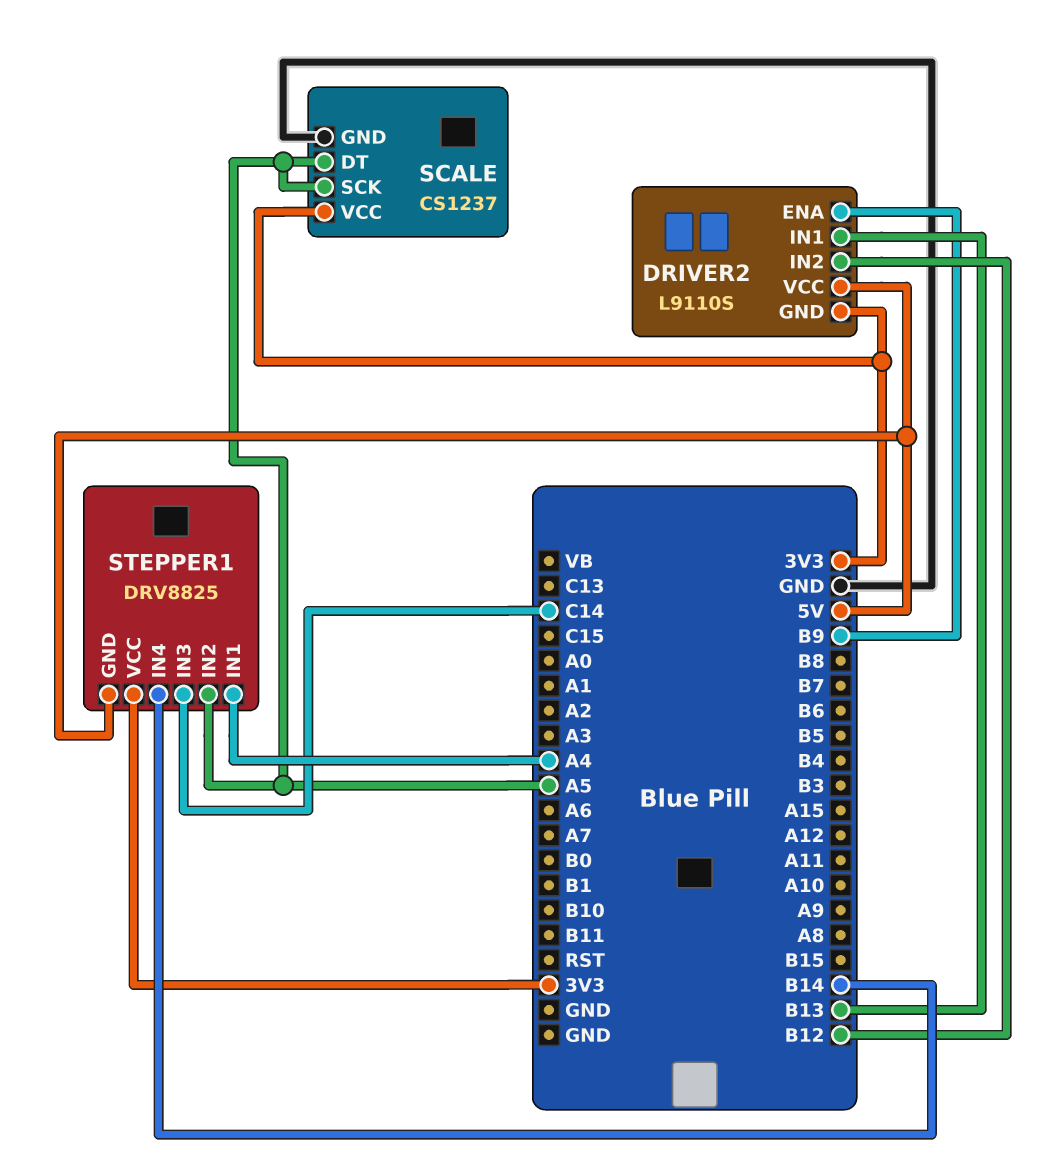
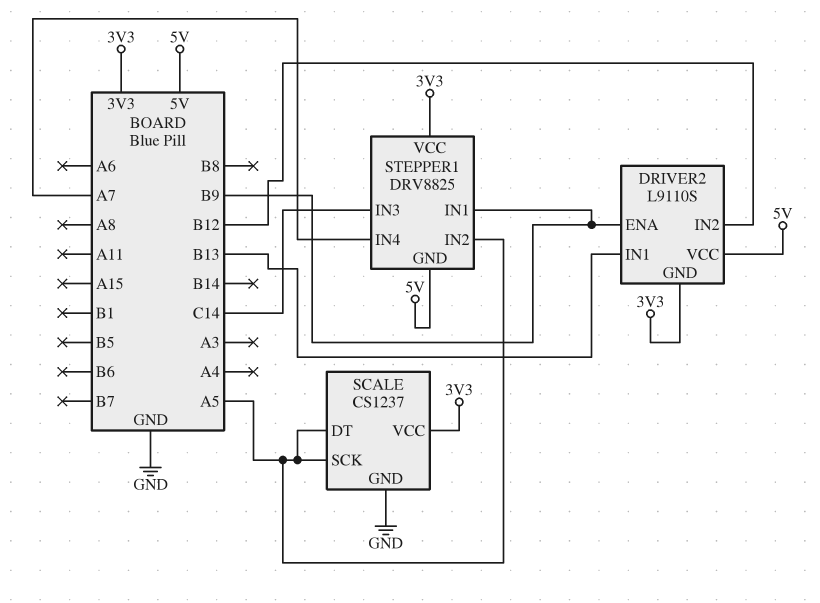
STEPPER1 pin IN1: A4 -> B9
STEPPER1 pin IN4: B14 -> A7

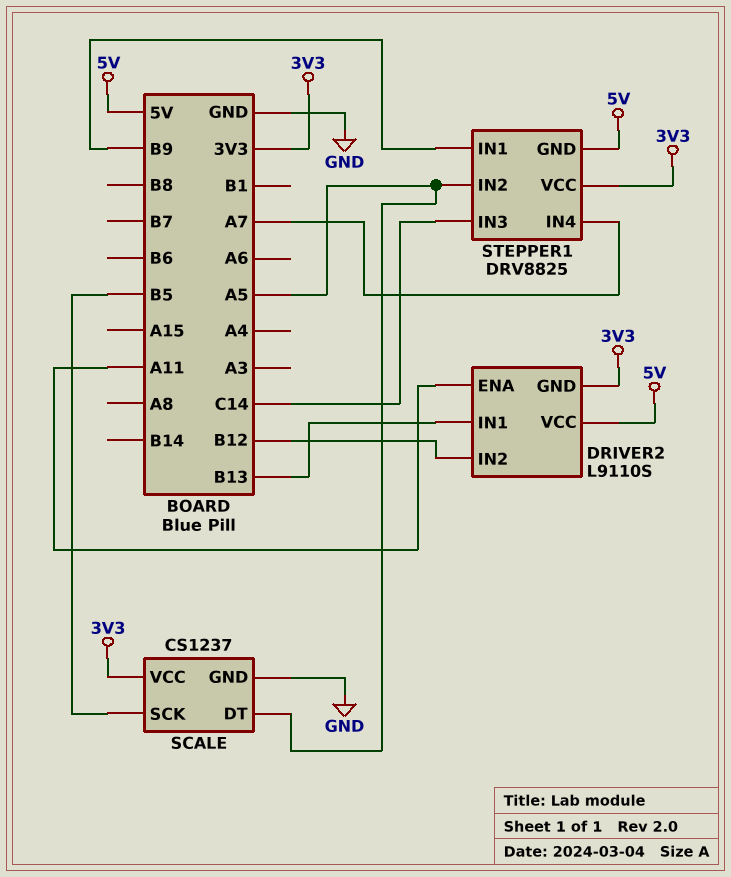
DRIVER2 pin ENA: B9 -> A11
SCALE pin SCK: A5 -> B5

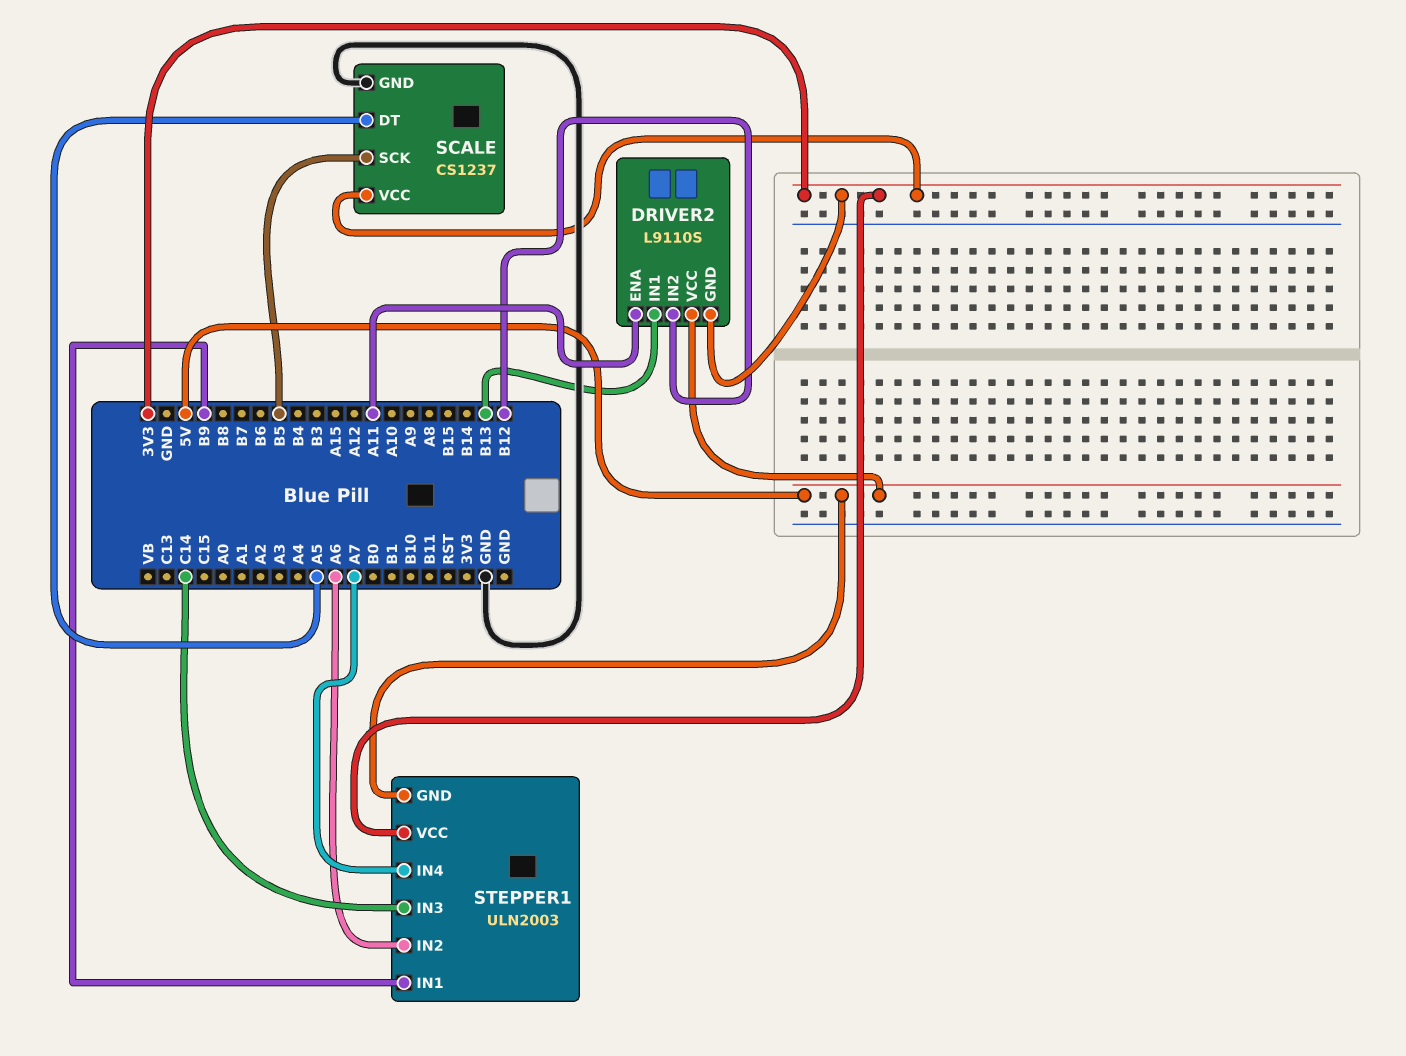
STEPPER1: DRV8825 -> ULN2003
STEPPER1 pin IN2: A5 -> A6

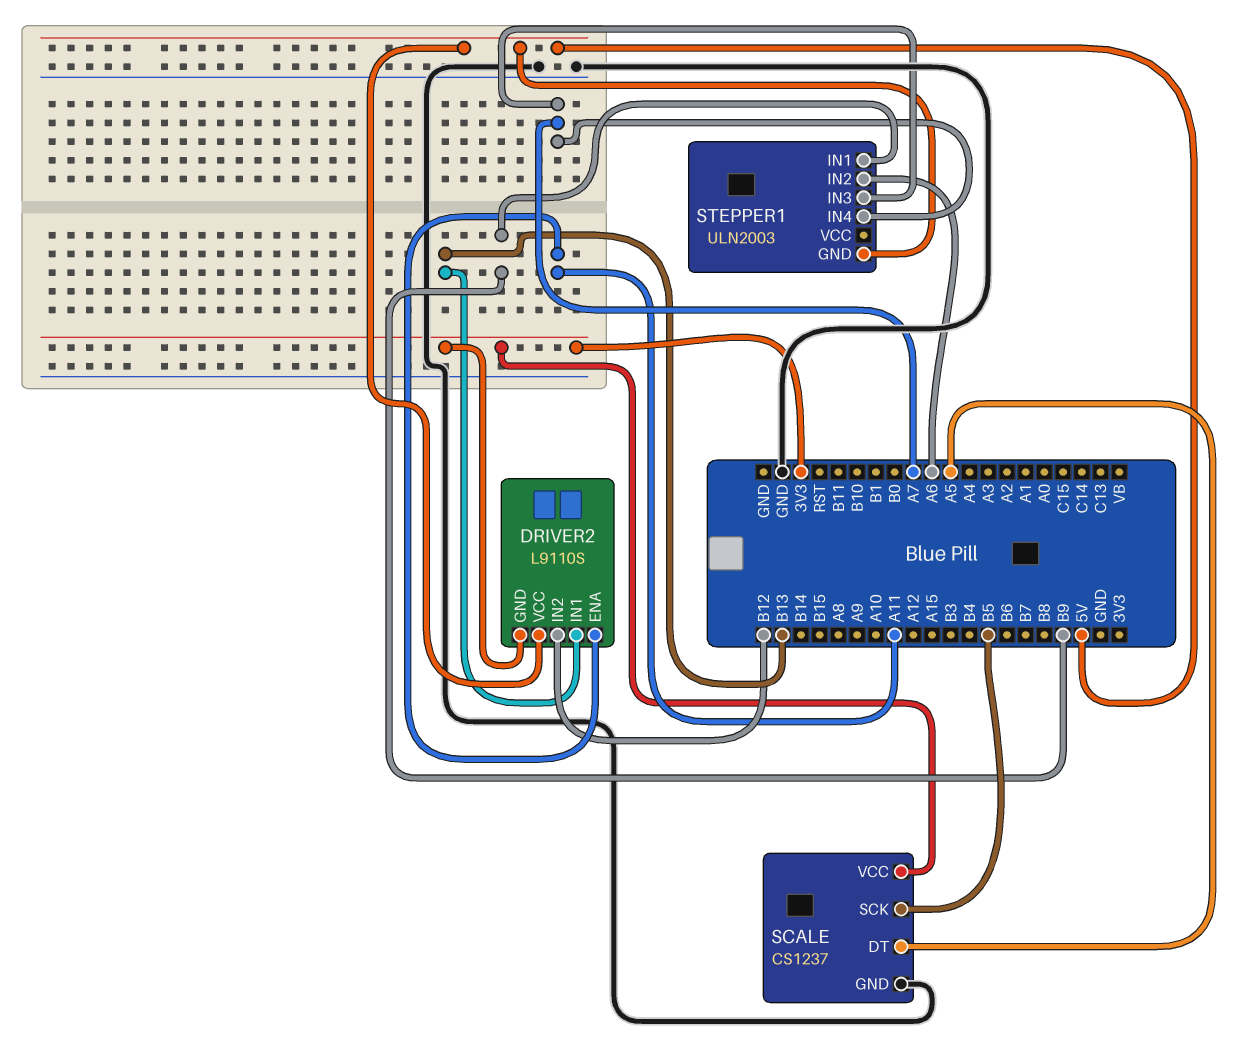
STEPPER1 pin IN3: C14 -> A7
STEPPER1 pin VCC: 3V3 -> none

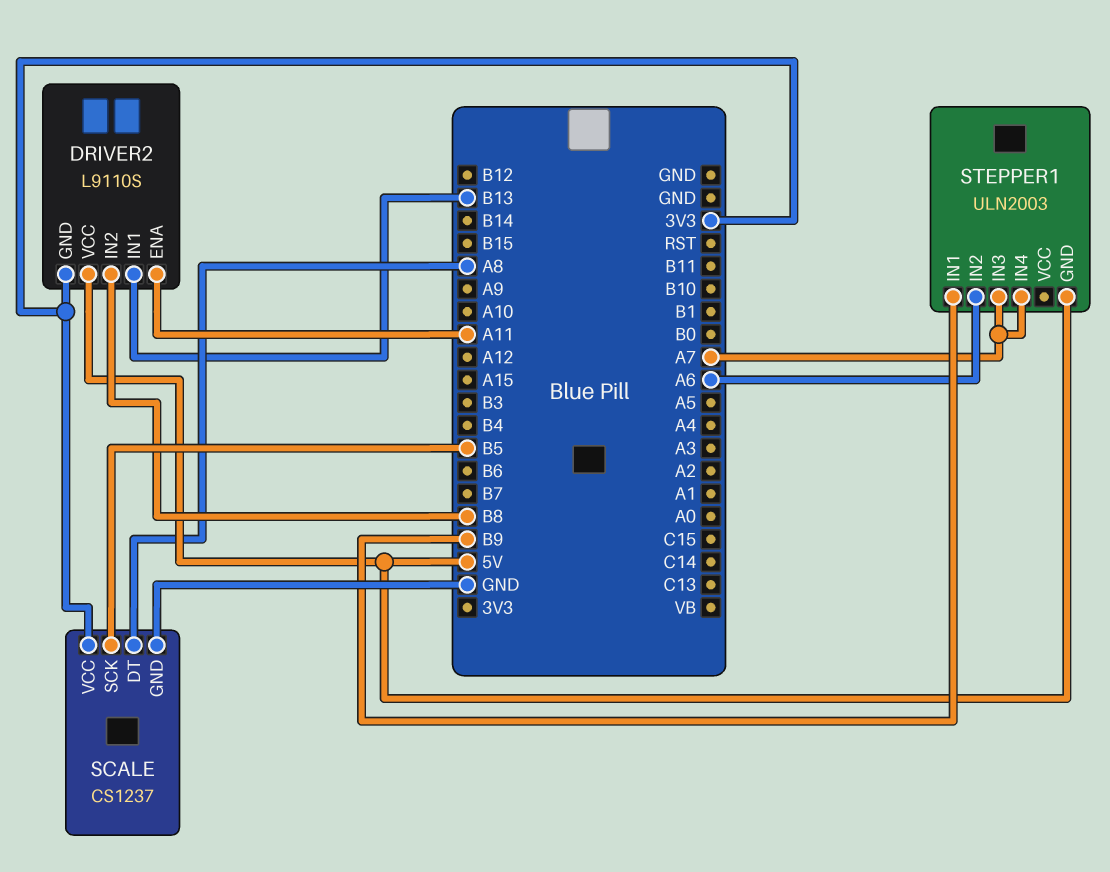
DRIVER2 pin IN2: B12 -> B8
SCALE pin DT: A5 -> A8

